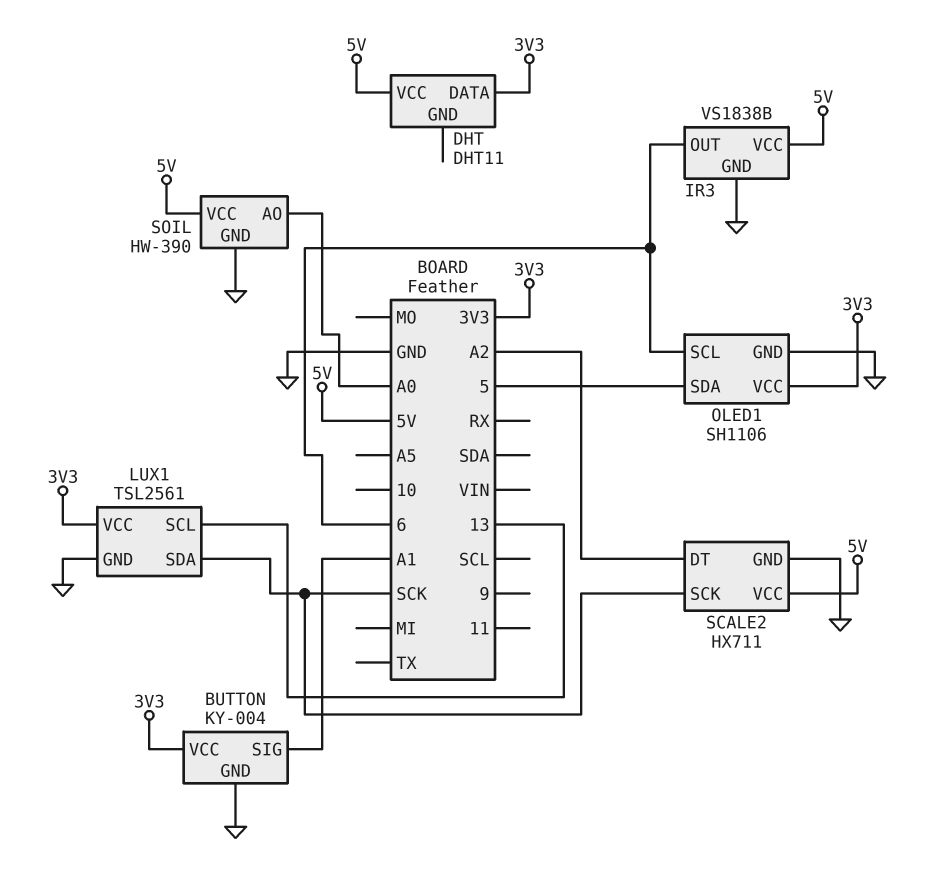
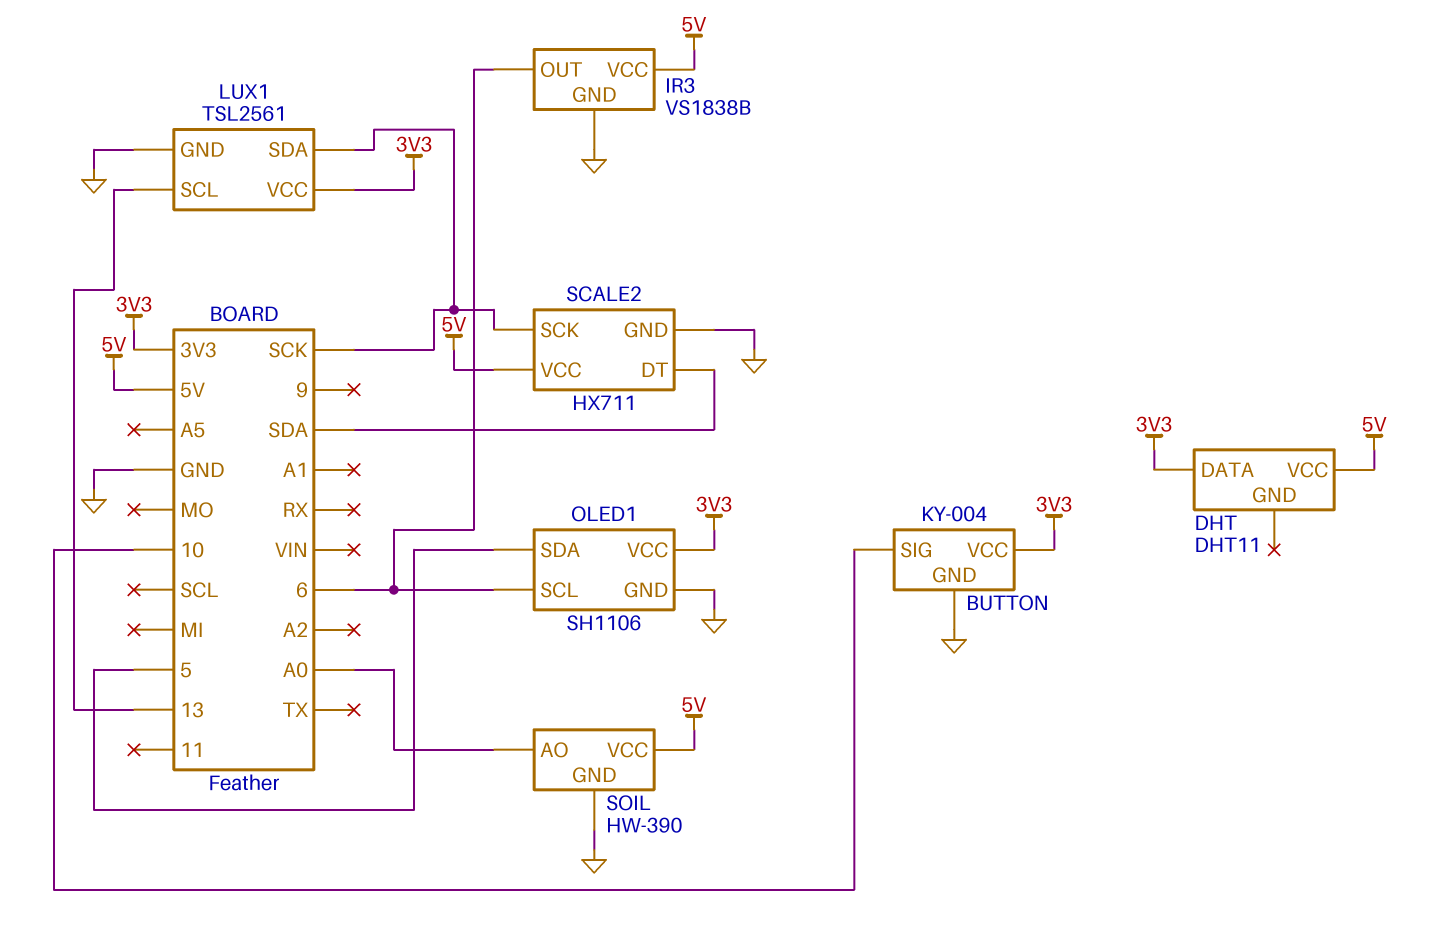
BUTTON pin SIG: A1 -> 10
SCALE2 pin DT: A2 -> SDA

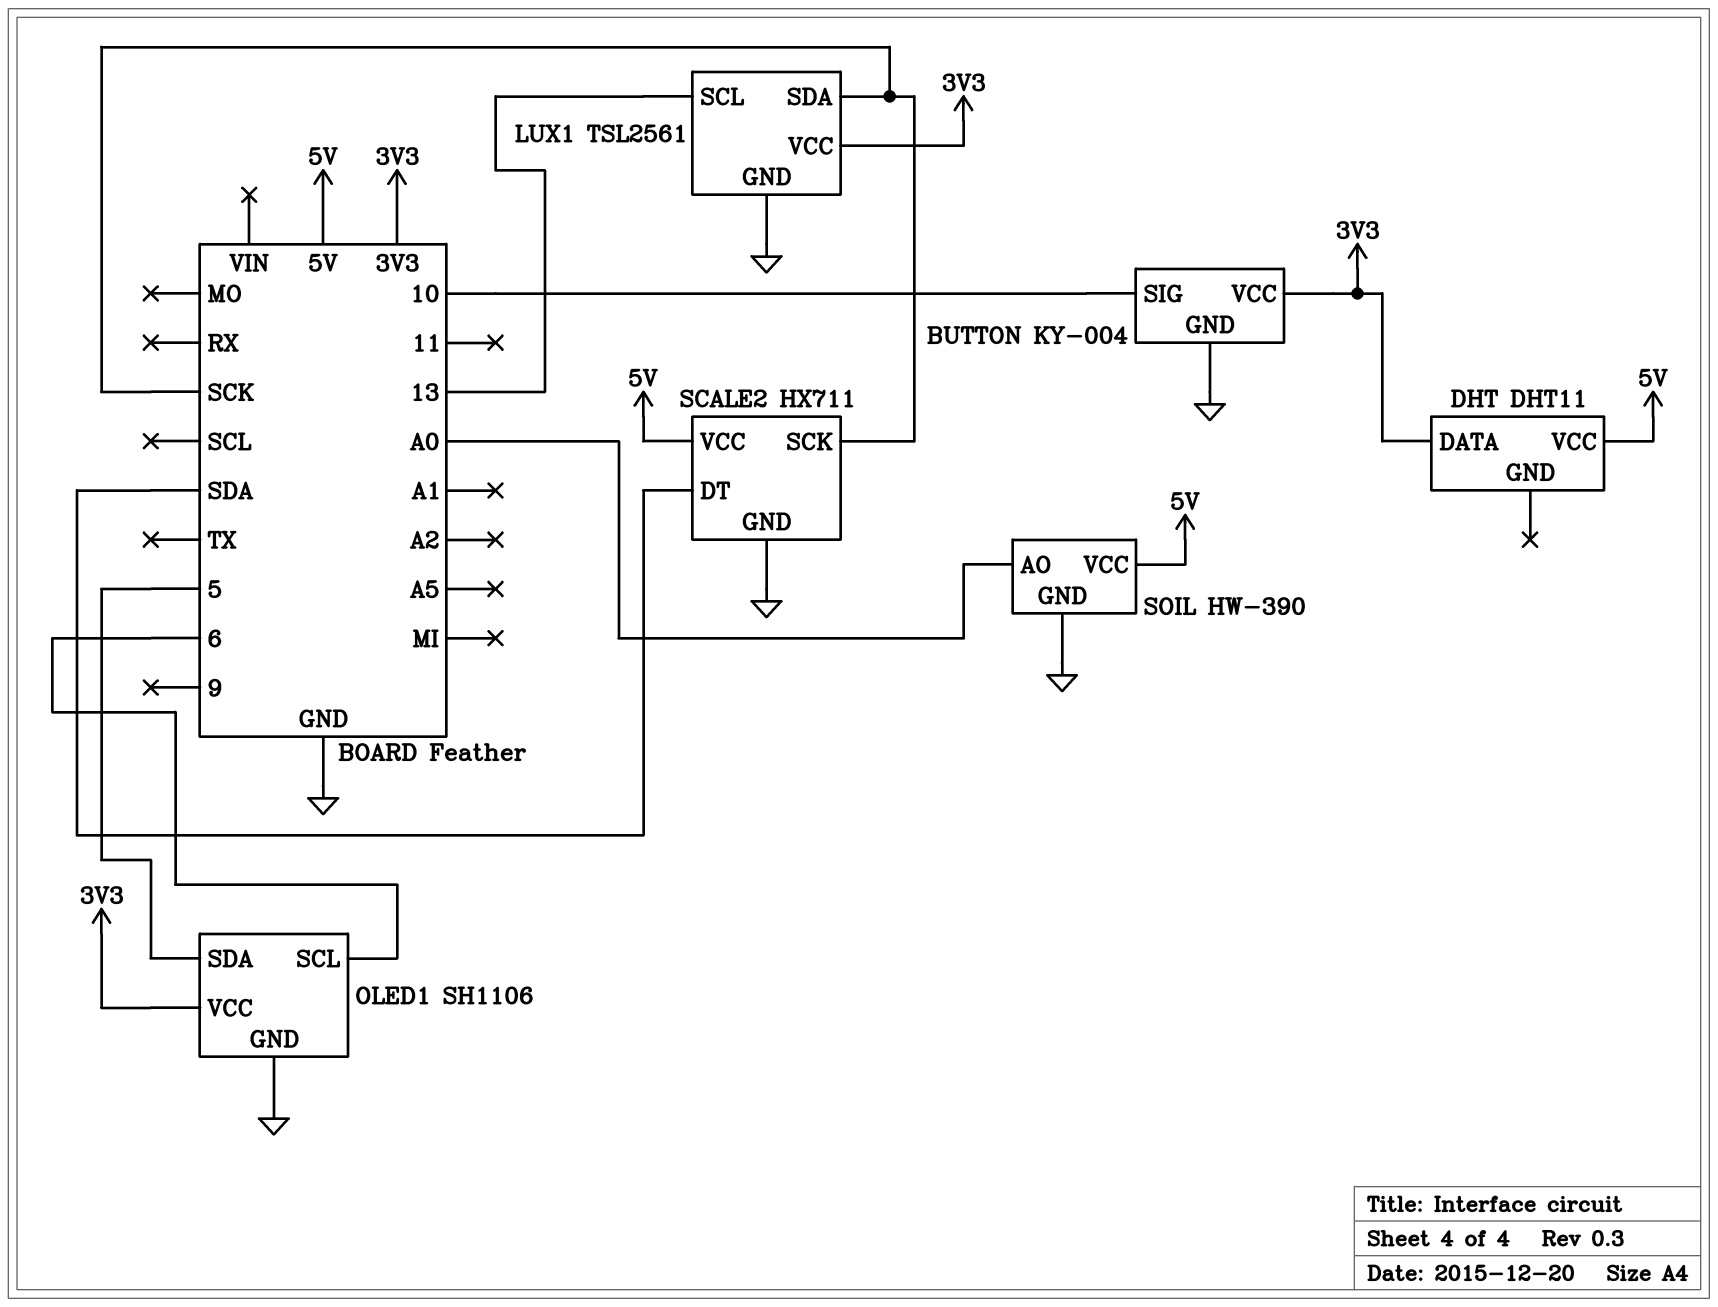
IR3: VS1838B -> none
IR3 pin GND: GND -> none
IR3 pin OUT: 6 -> none
IR3 pin VCC: 5V -> none

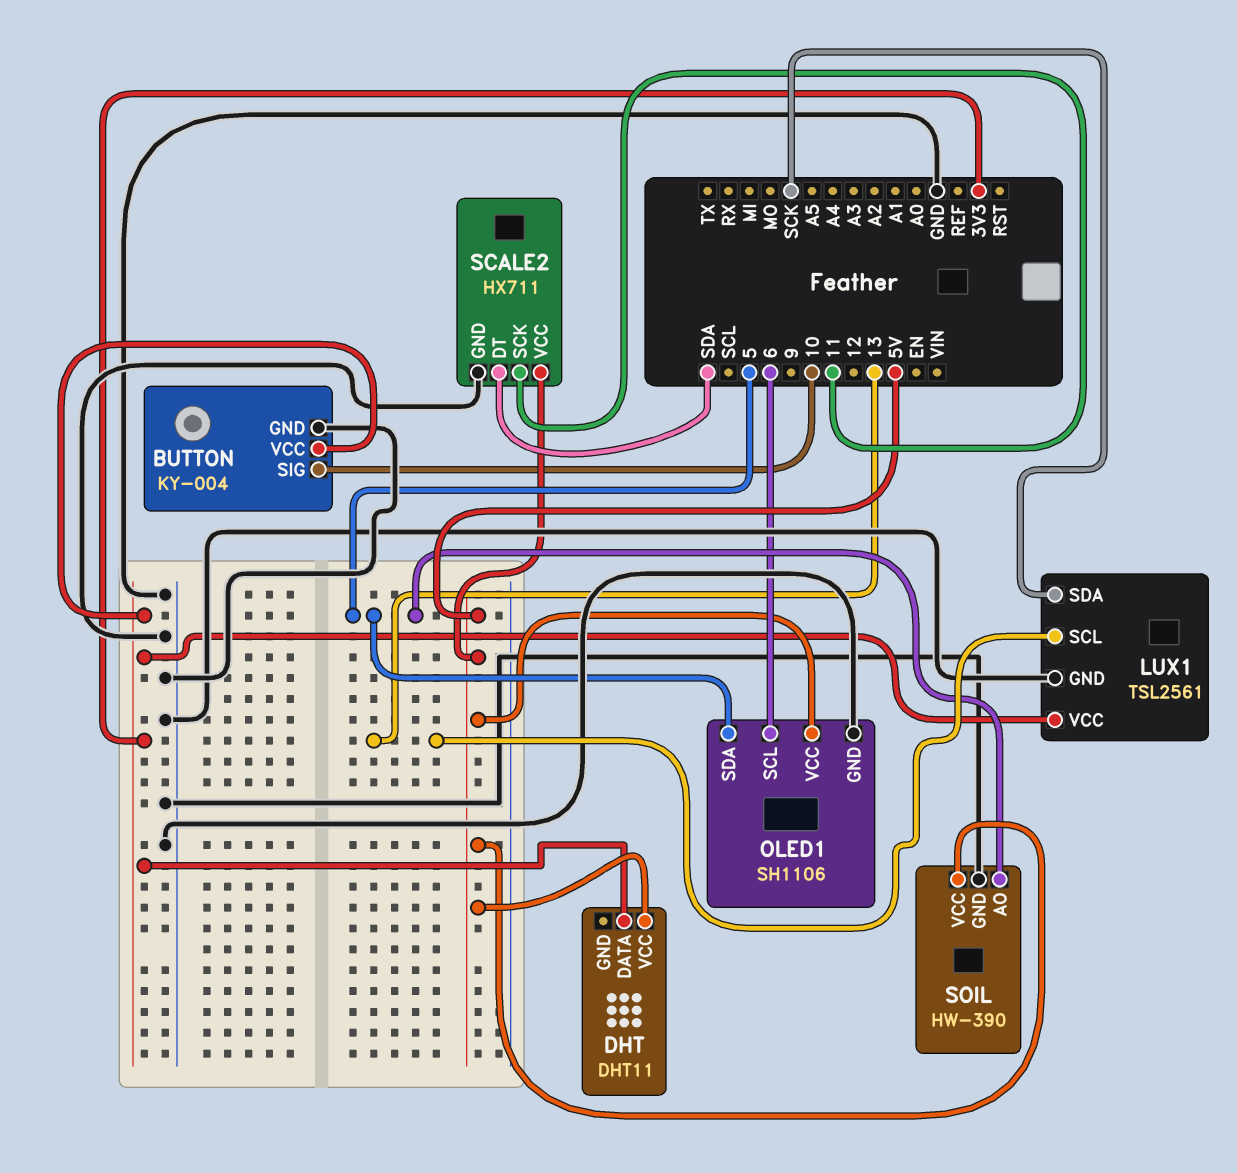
OLED1 pin VCC: 3V3 -> 5V
SCALE2 pin SCK: SCK -> 11
SOIL pin AO: A0 -> 5

